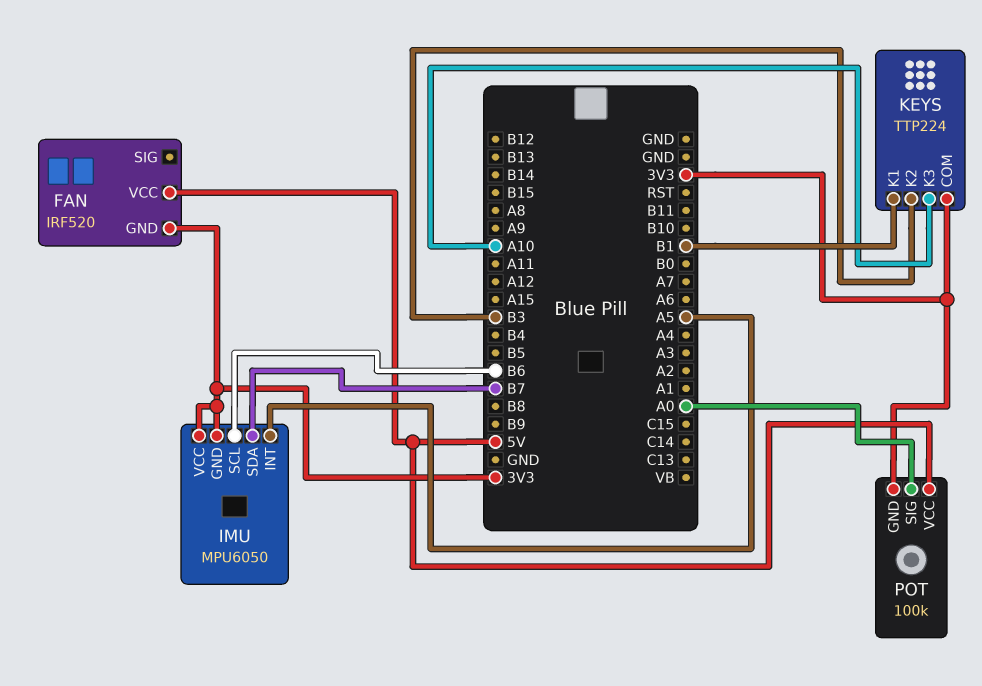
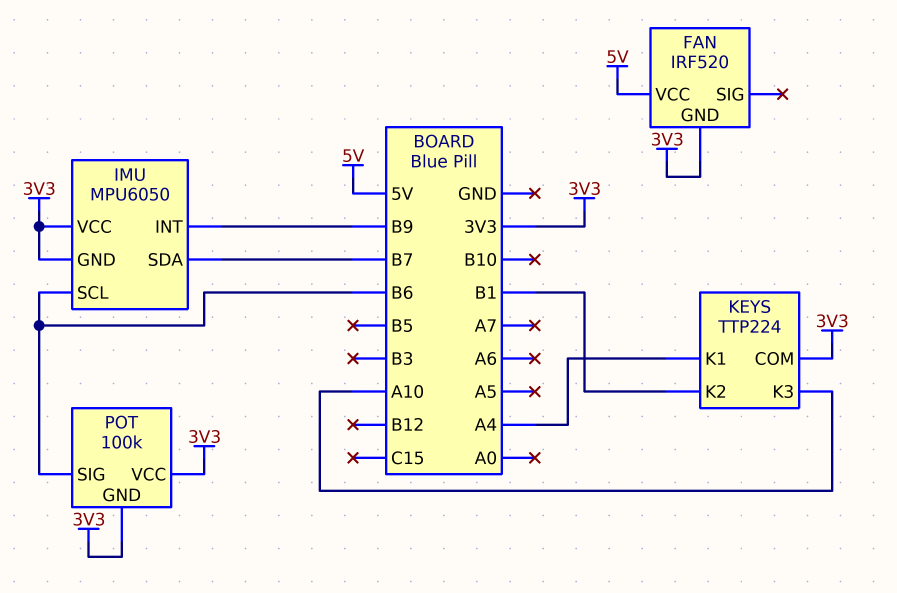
IMU pin INT: A5 -> B9
KEYS pin K1: B1 -> A4
KEYS pin K2: B3 -> B1
POT pin SIG: A0 -> B6
POT pin VCC: 5V -> 3V3

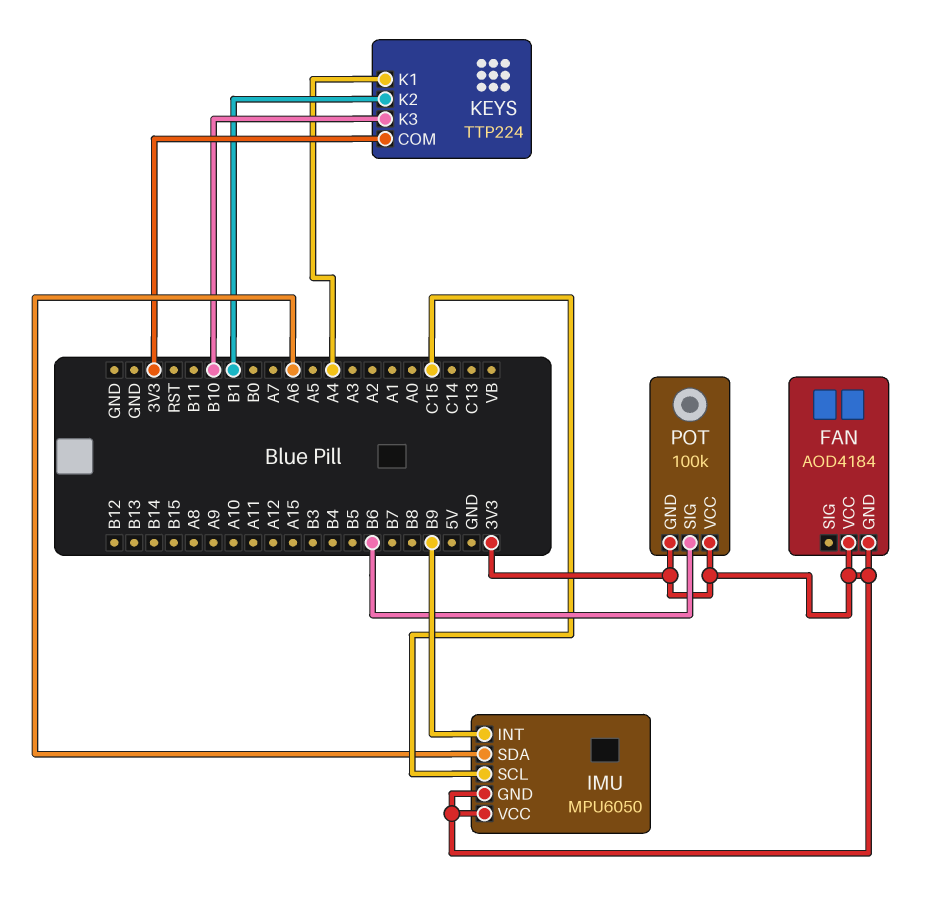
FAN: IRF520 -> AOD4184
FAN pin VCC: 5V -> 3V3
IMU pin SCL: B6 -> C15
IMU pin SDA: B7 -> A6
KEYS pin K3: A10 -> B10

